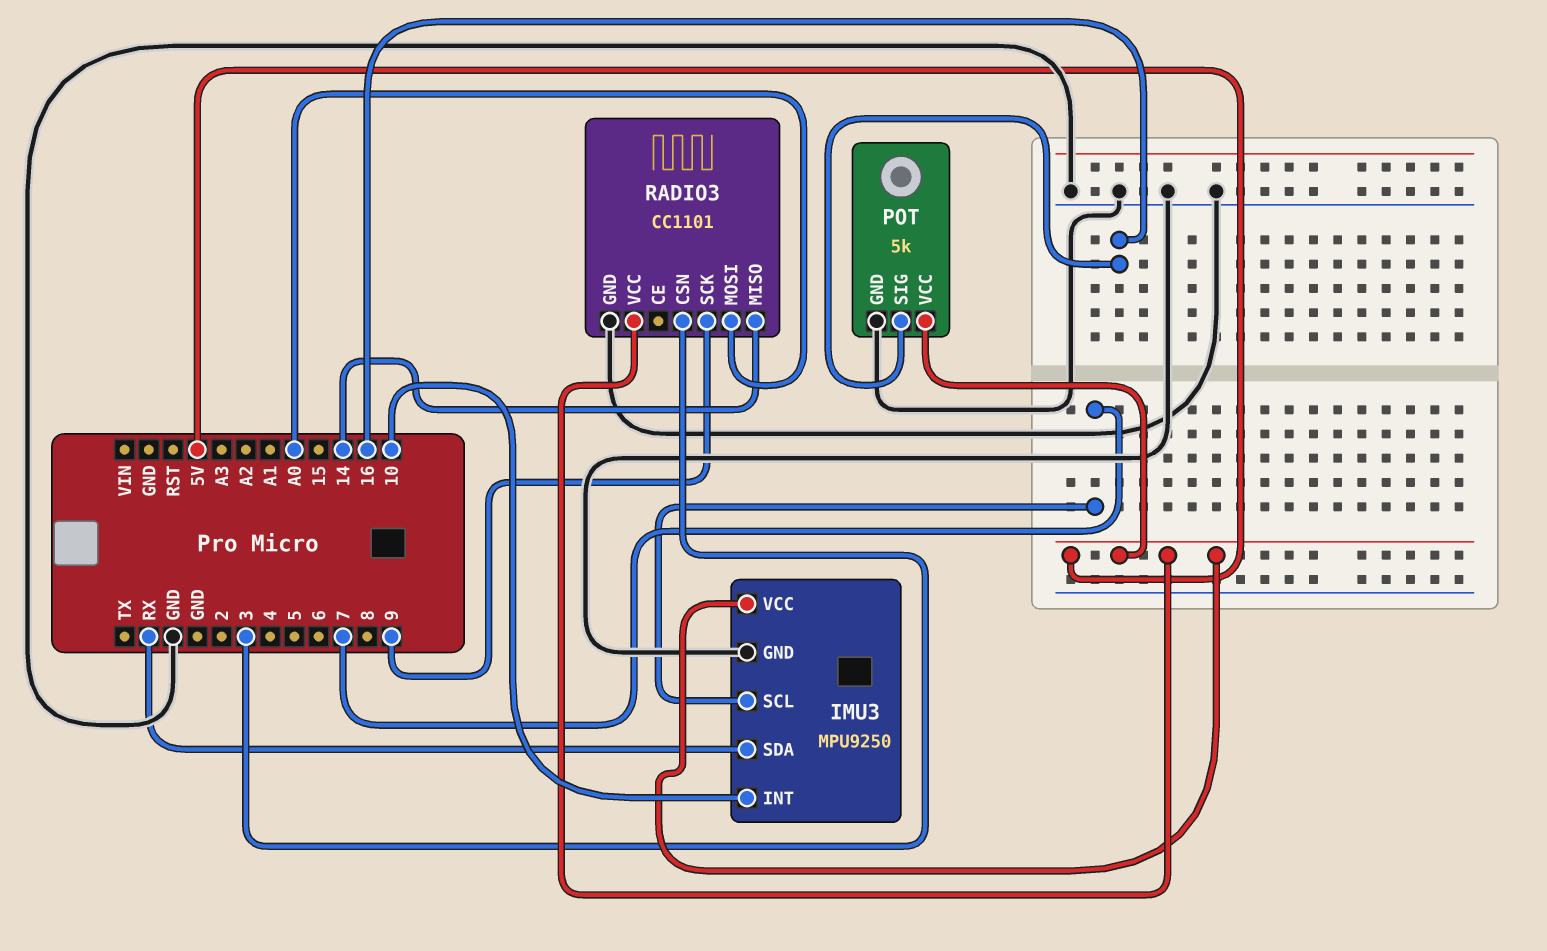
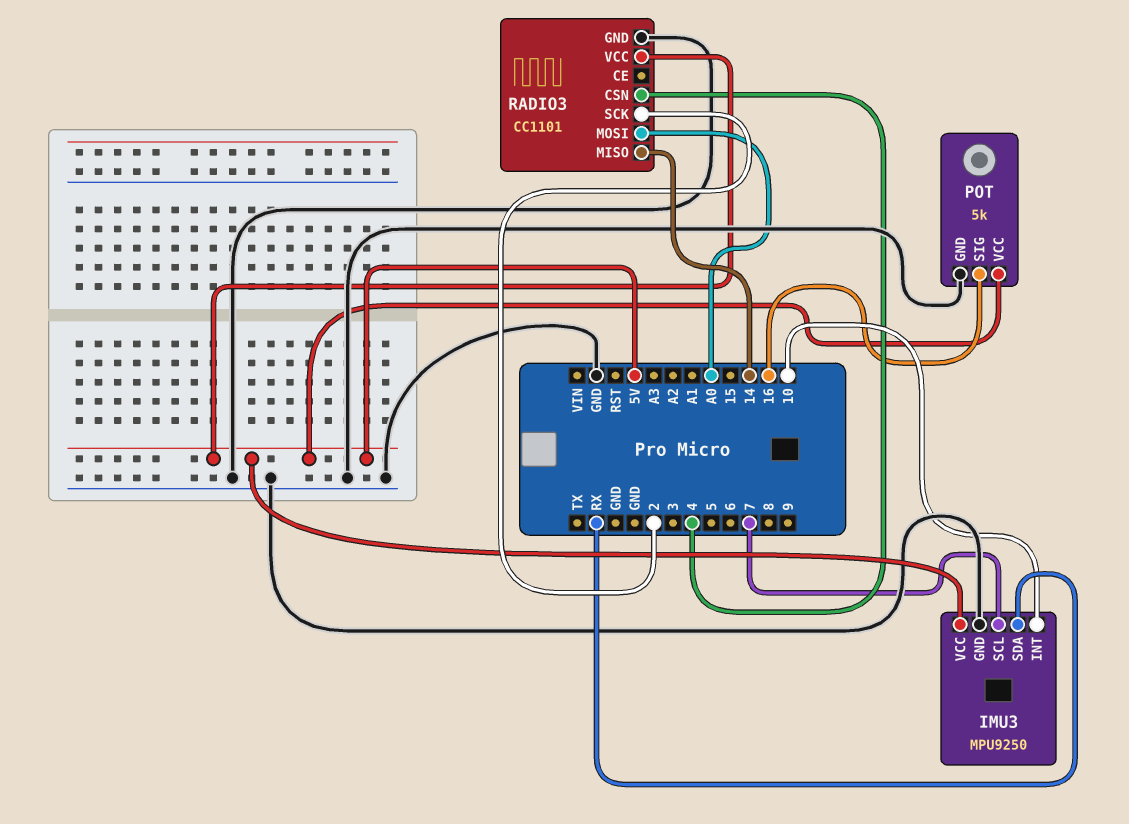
RADIO3 pin CSN: 3 -> 4
RADIO3 pin SCK: 9 -> 2

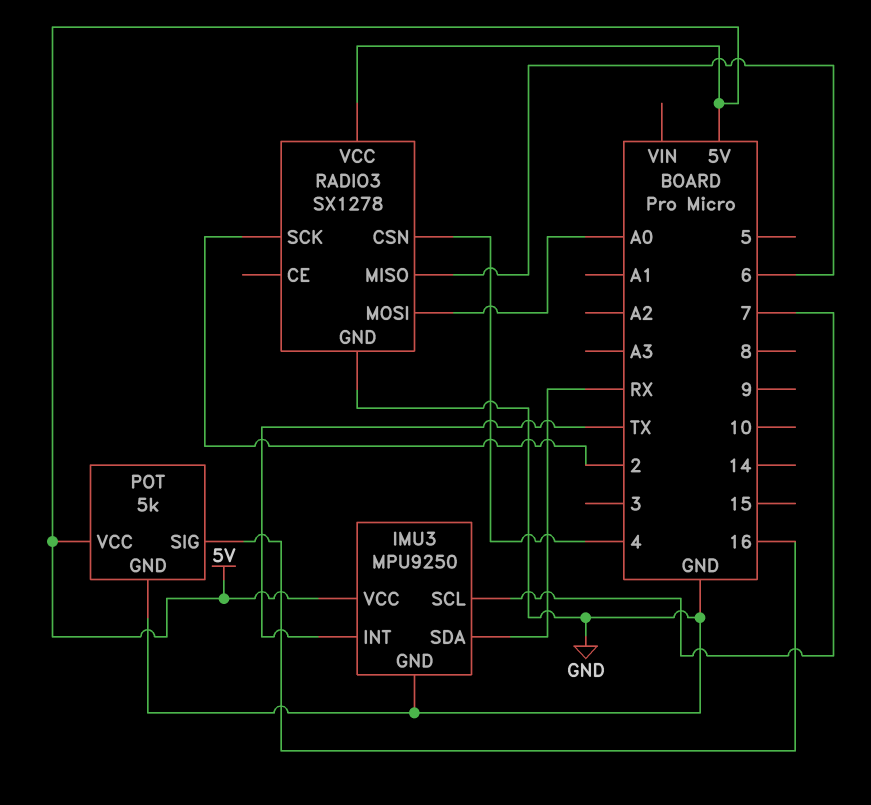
IMU3 pin INT: 10 -> TX
RADIO3: CC1101 -> SX1278
RADIO3 pin MISO: 14 -> 6

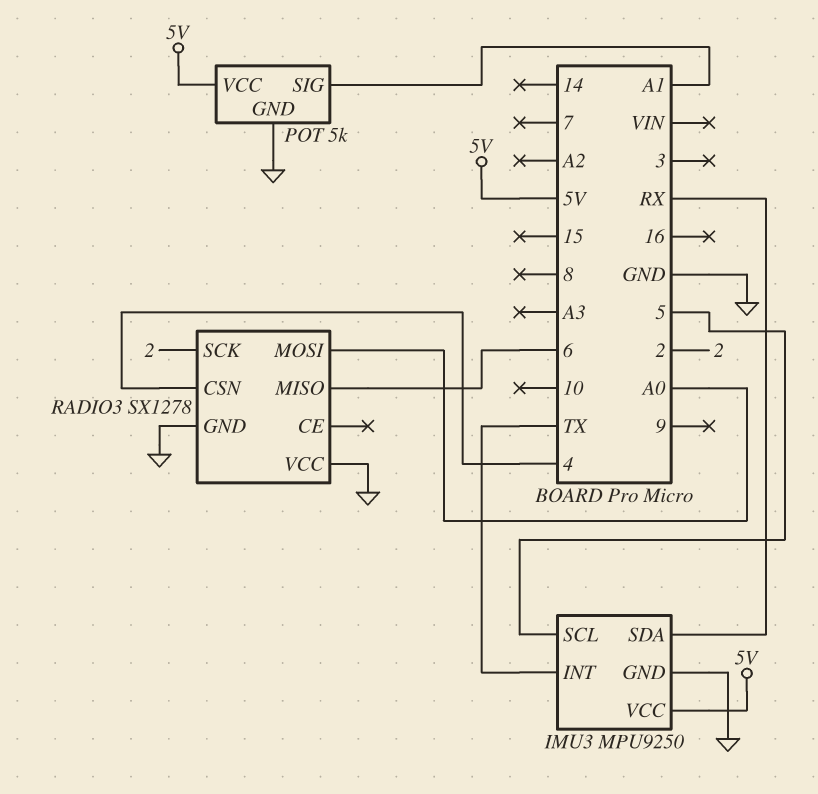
IMU3 pin SCL: 7 -> 5
POT pin SIG: 16 -> A1
RADIO3 pin VCC: 5V -> GND

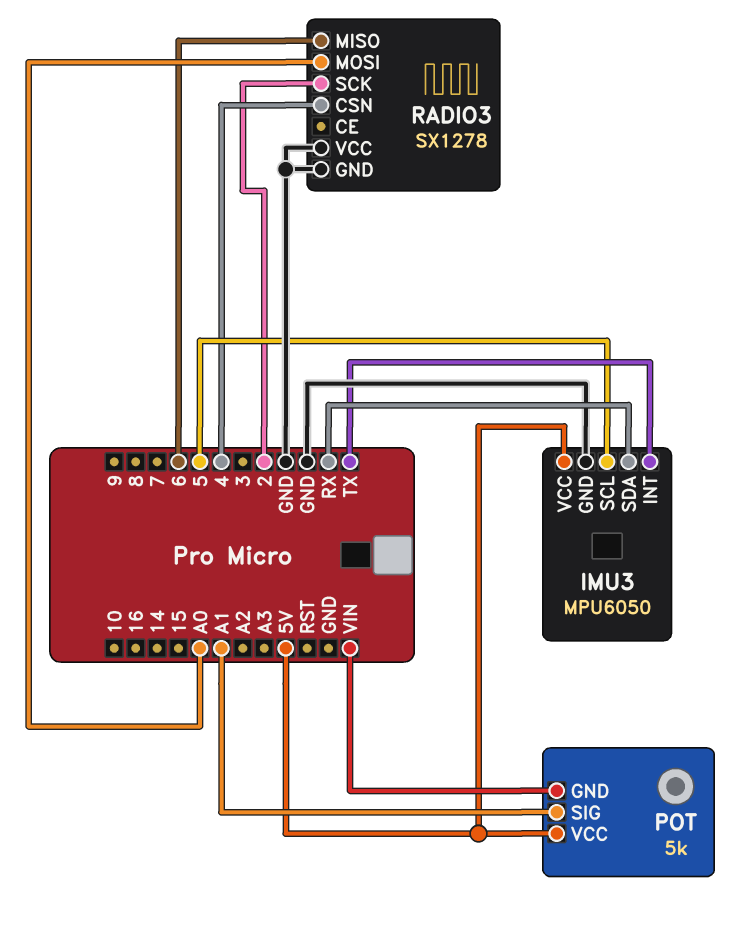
IMU3: MPU9250 -> MPU6050
POT pin GND: GND -> VIN

